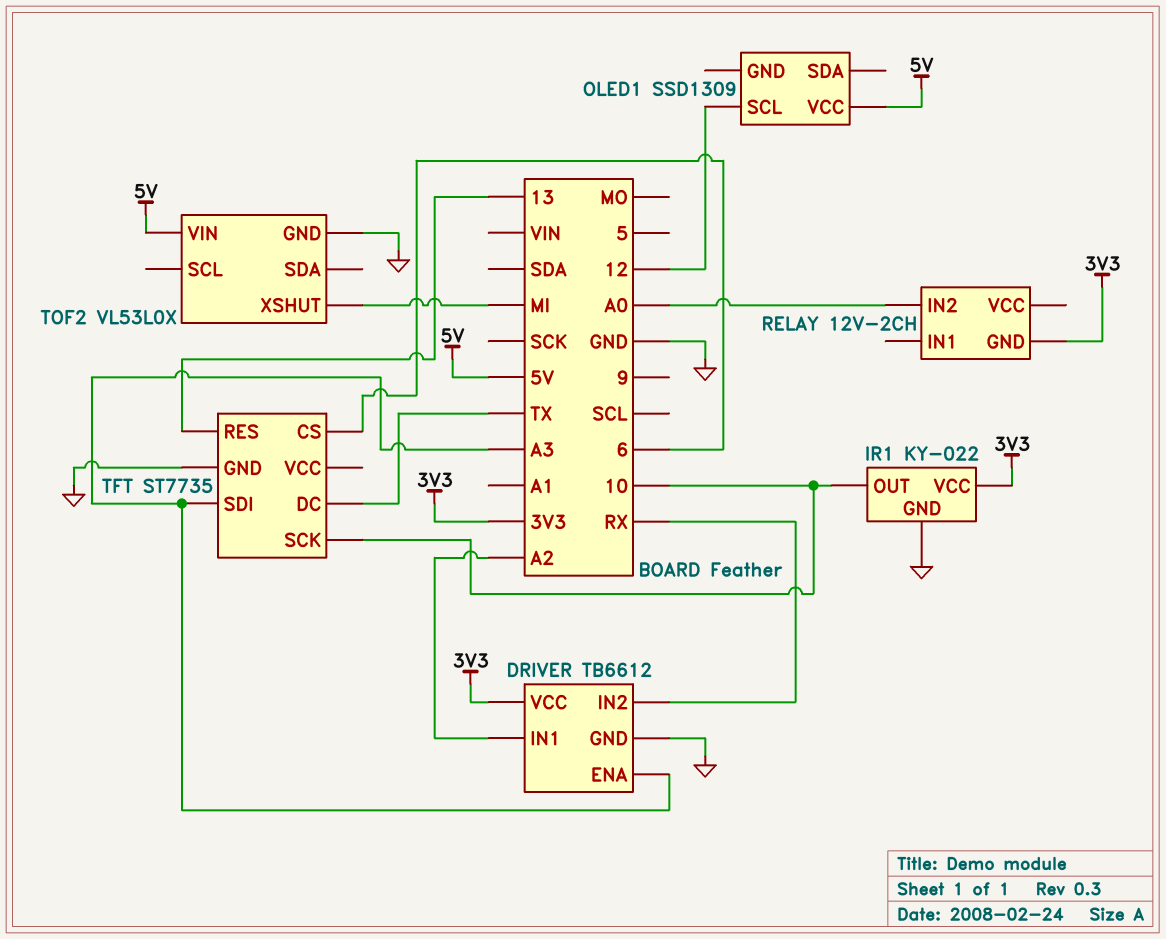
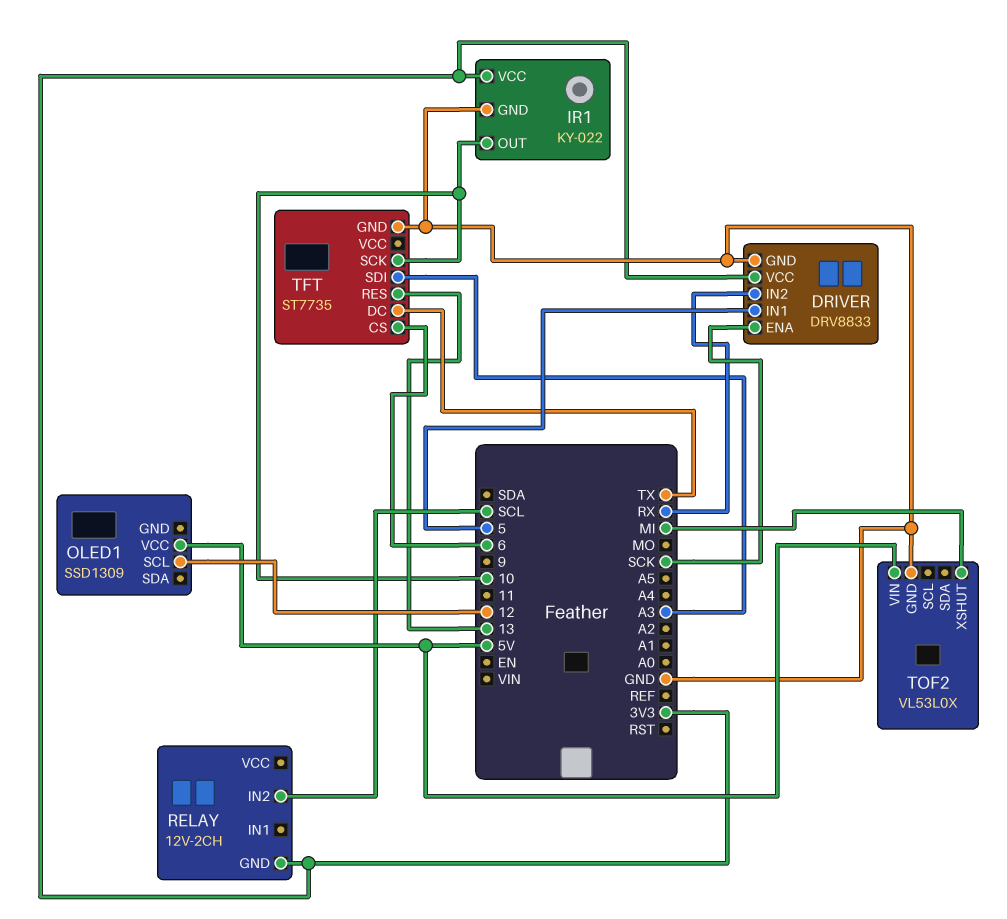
DRIVER: TB6612 -> DRV8833
DRIVER pin ENA: A3 -> SCK
DRIVER pin IN1: A2 -> 5
RELAY pin IN2: A0 -> SCL

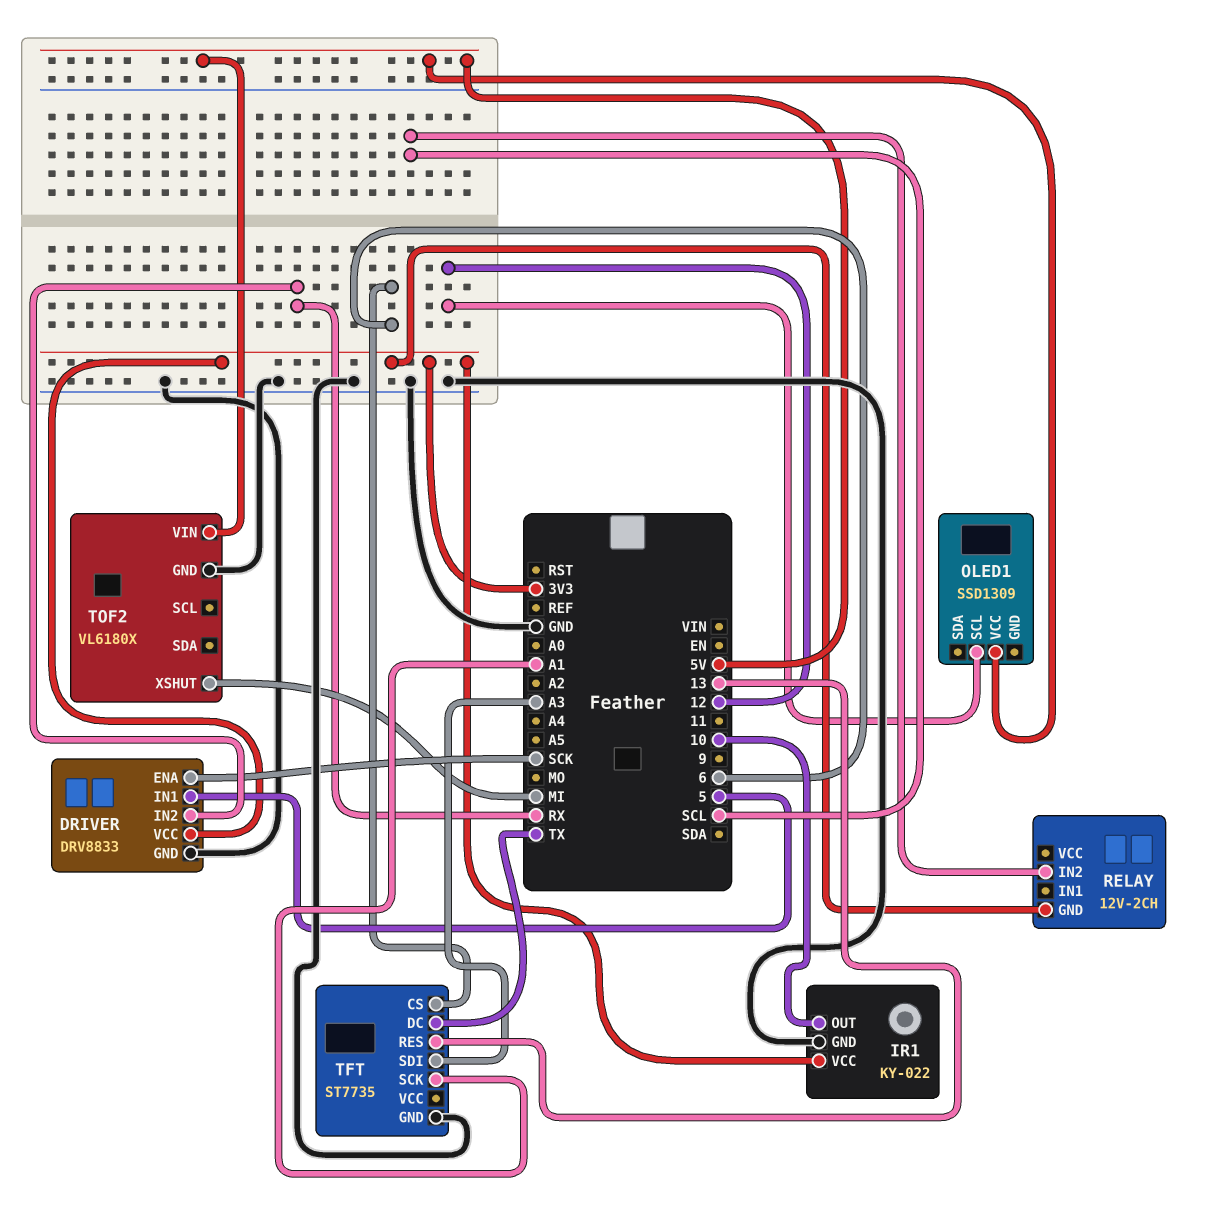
TFT pin SCK: 10 -> A1
TOF2: VL53L0X -> VL6180X

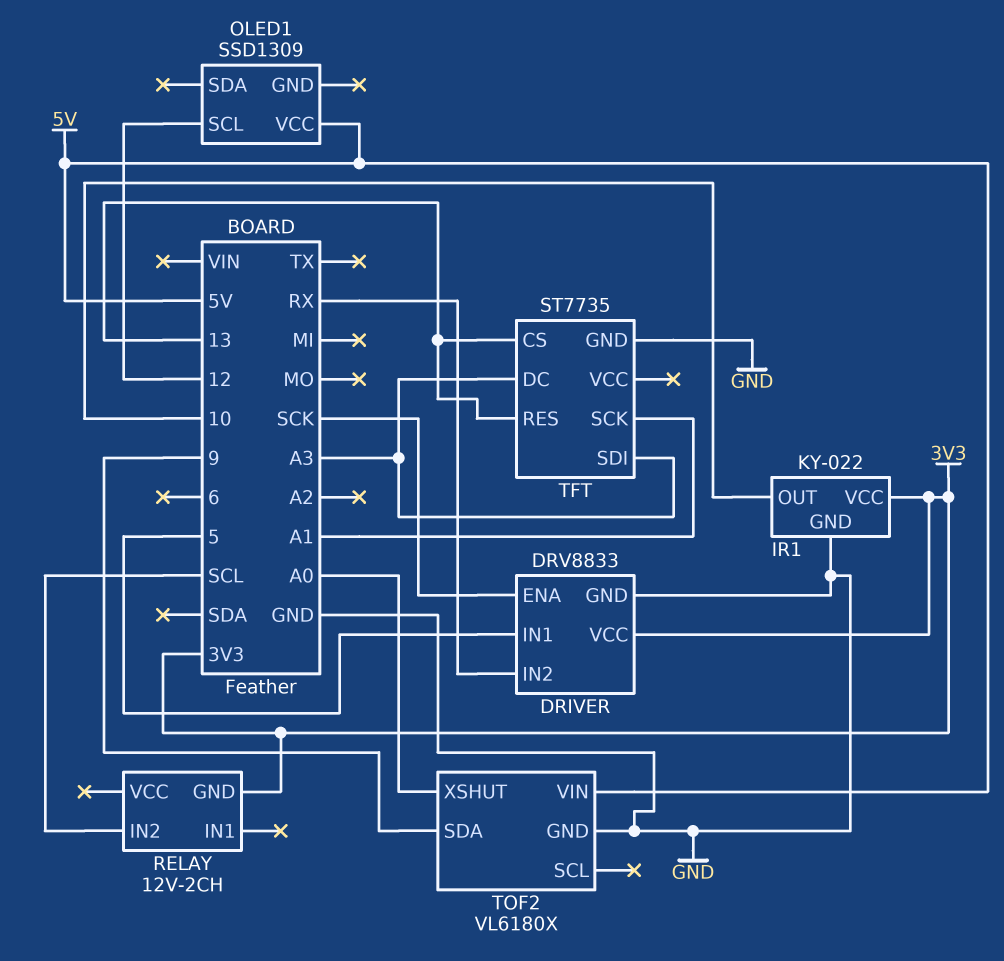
TFT pin CS: 6 -> 13
TFT pin DC: TX -> A3
TOF2 pin SDA: none -> 9
TOF2 pin XSHUT: MI -> A0

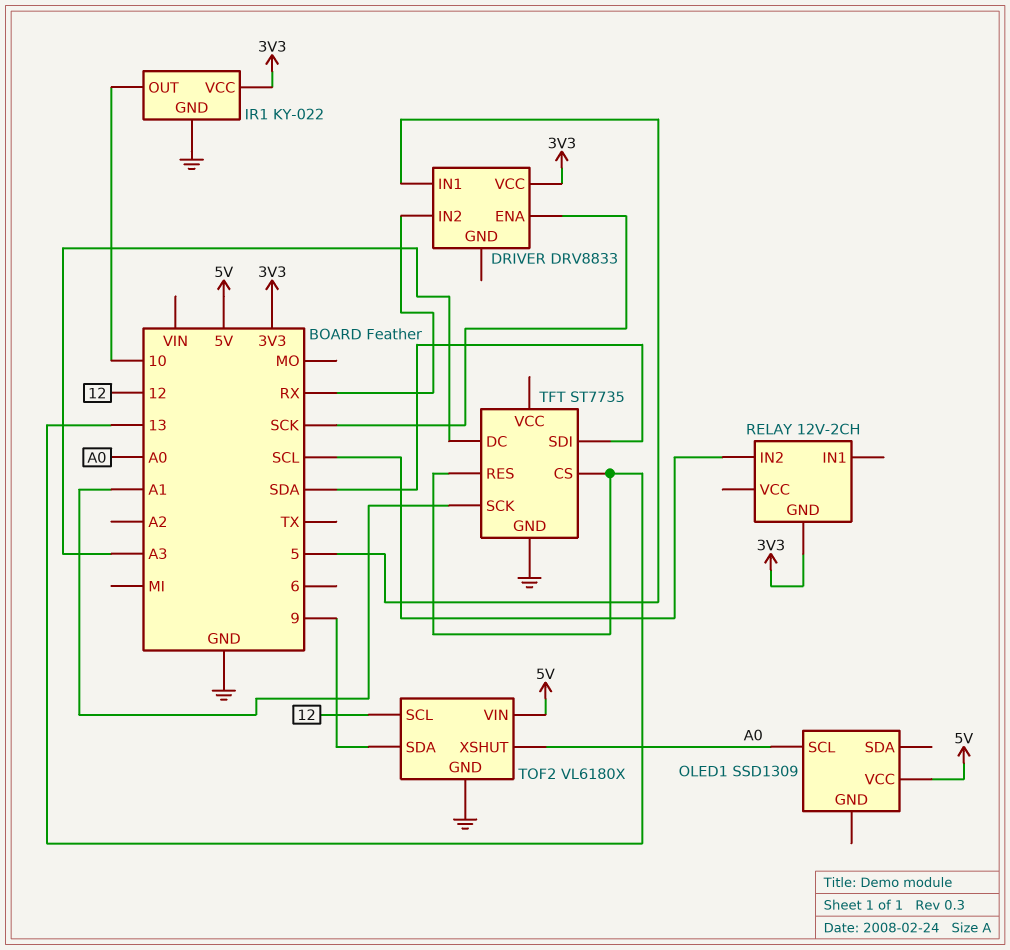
DRIVER pin GND: GND -> none
OLED1 pin SCL: 12 -> A0
TFT pin SDI: A3 -> SDA
TOF2 pin SCL: none -> 12

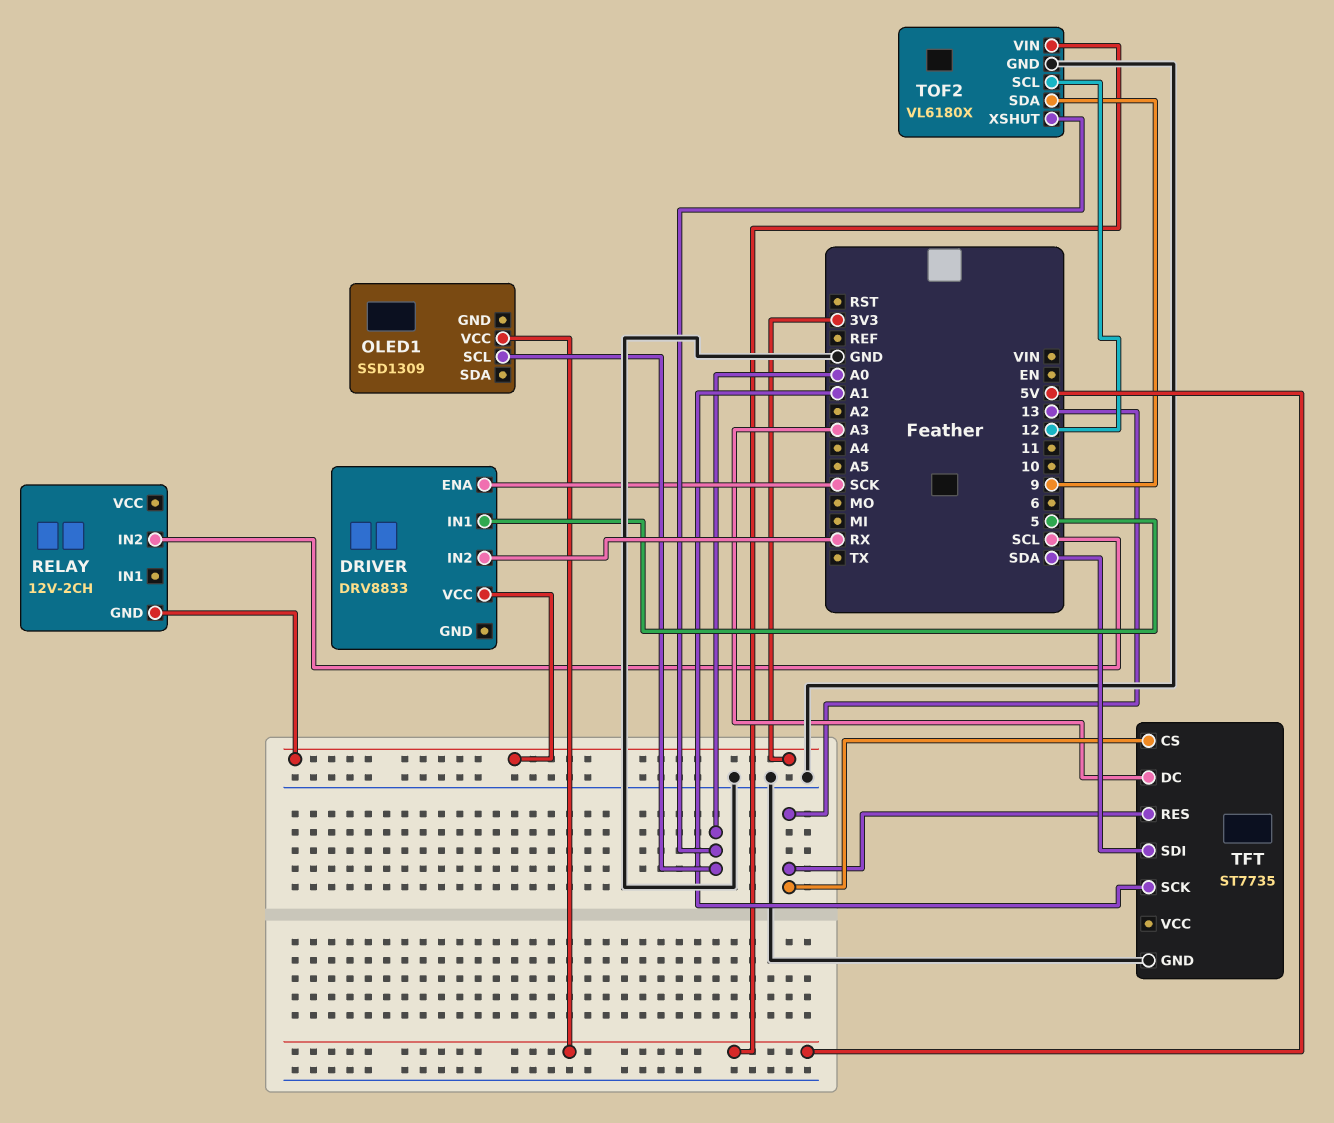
IR1: KY-022 -> none
IR1 pin GND: GND -> none
IR1 pin OUT: 10 -> none
IR1 pin VCC: 3V3 -> none

